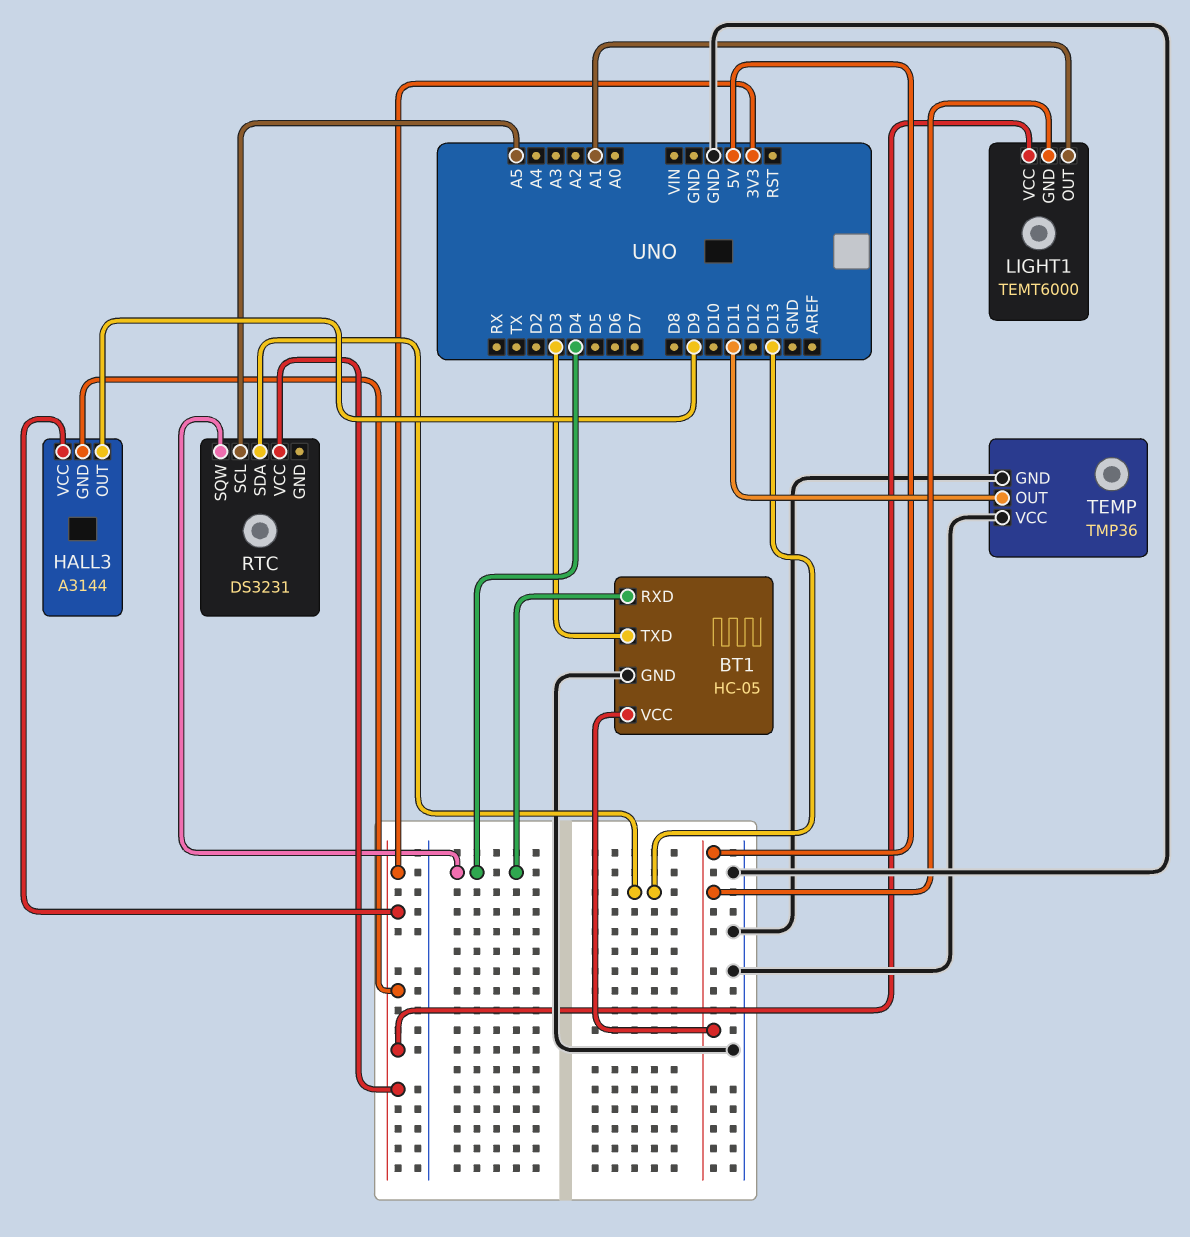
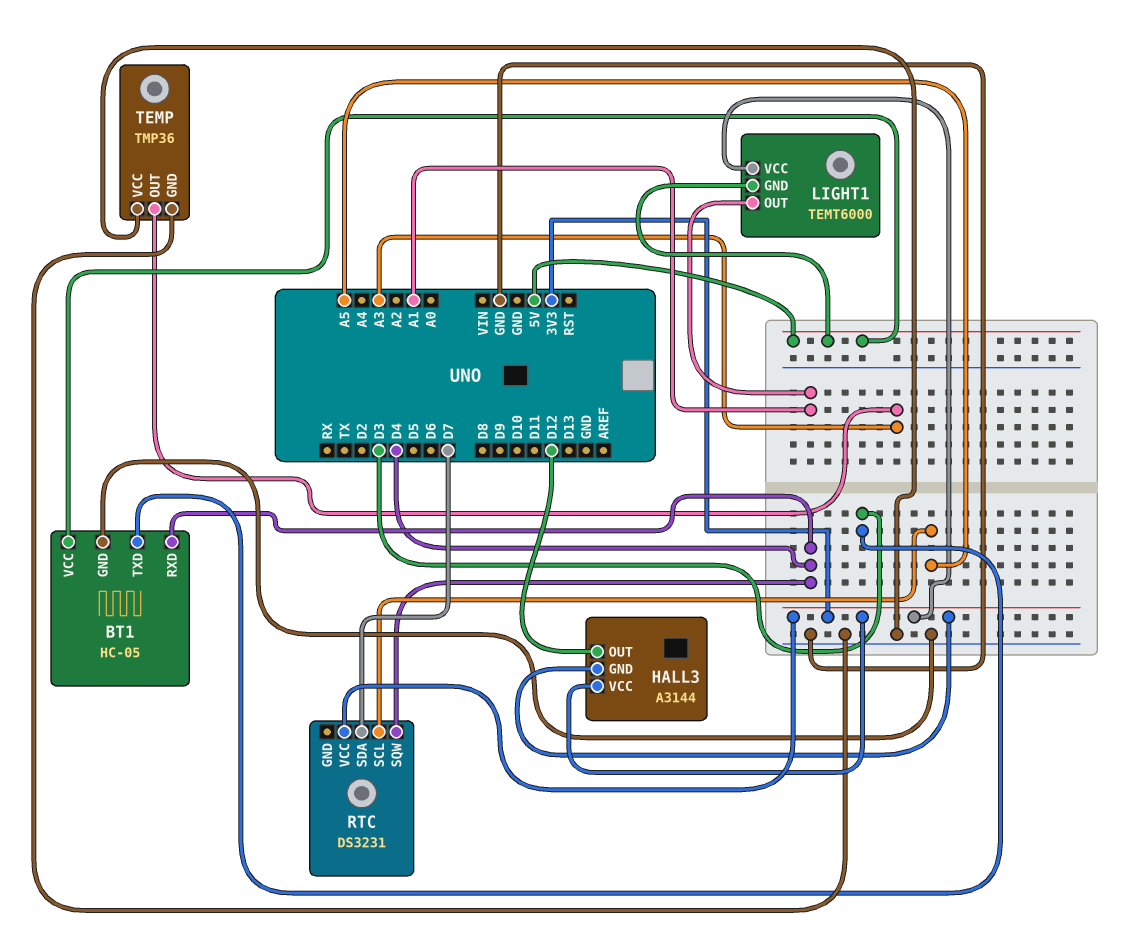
HALL3 pin OUT: D9 -> D12
RTC pin SDA: D13 -> D7
TEMP pin OUT: D11 -> A3

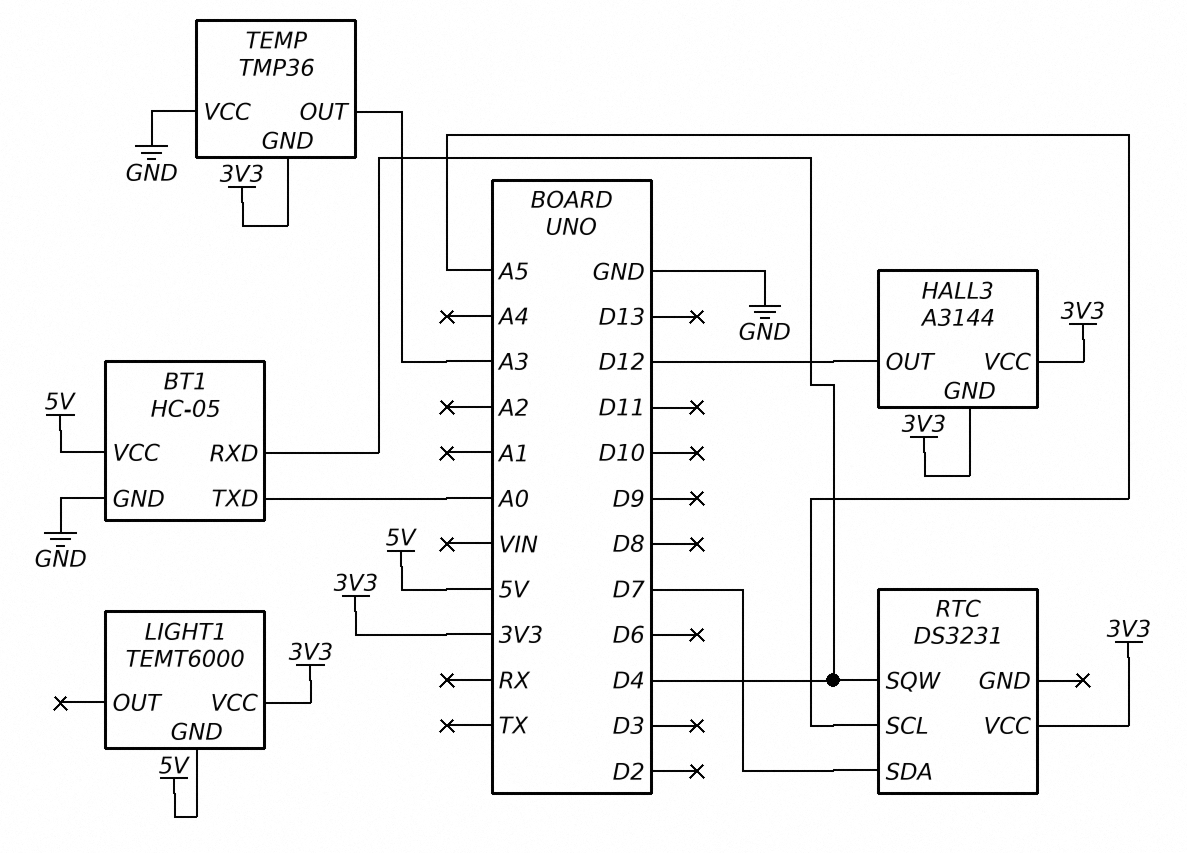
BT1 pin TXD: D3 -> A0
LIGHT1 pin OUT: A1 -> none
TEMP pin GND: GND -> 3V3

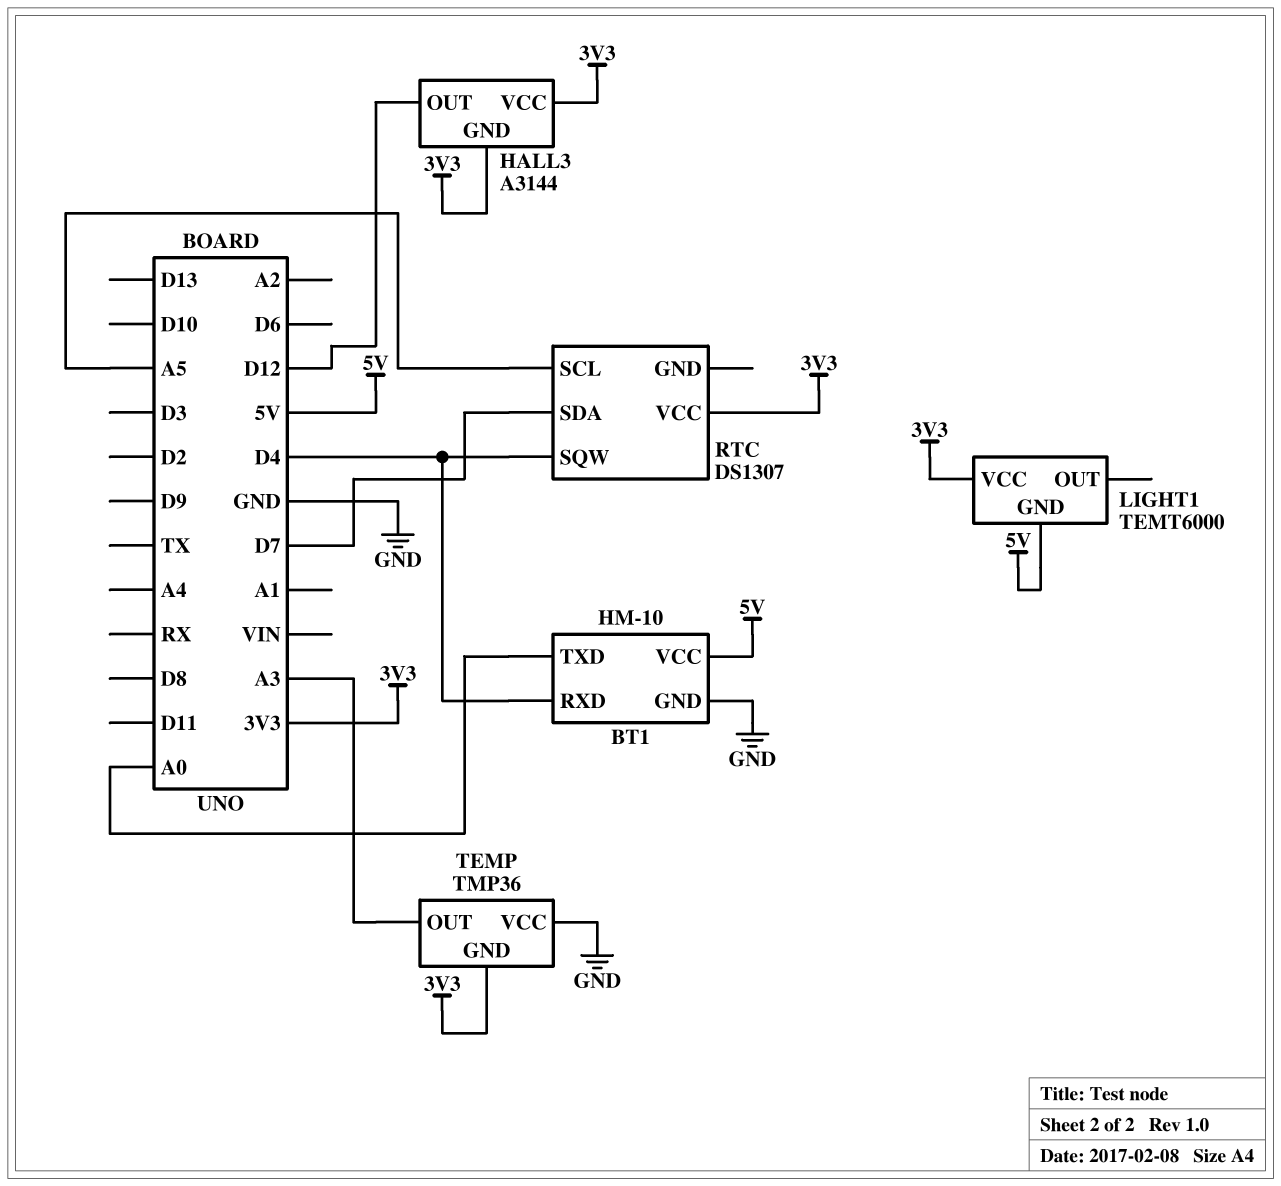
BT1: HC-05 -> HM-10
RTC: DS3231 -> DS1307

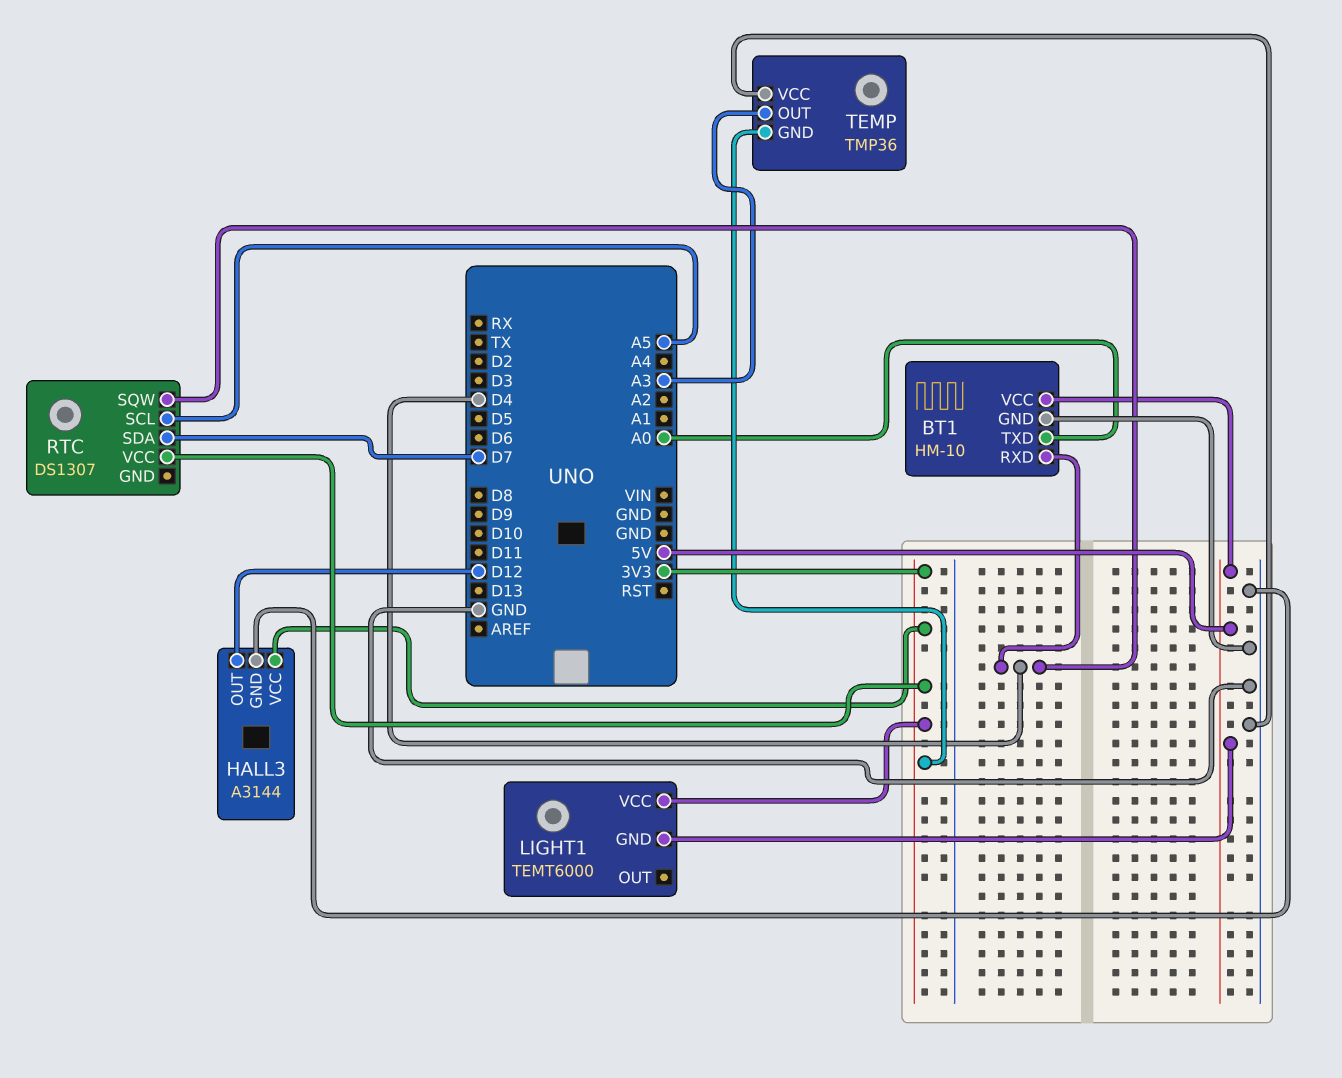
HALL3 pin GND: 3V3 -> GND

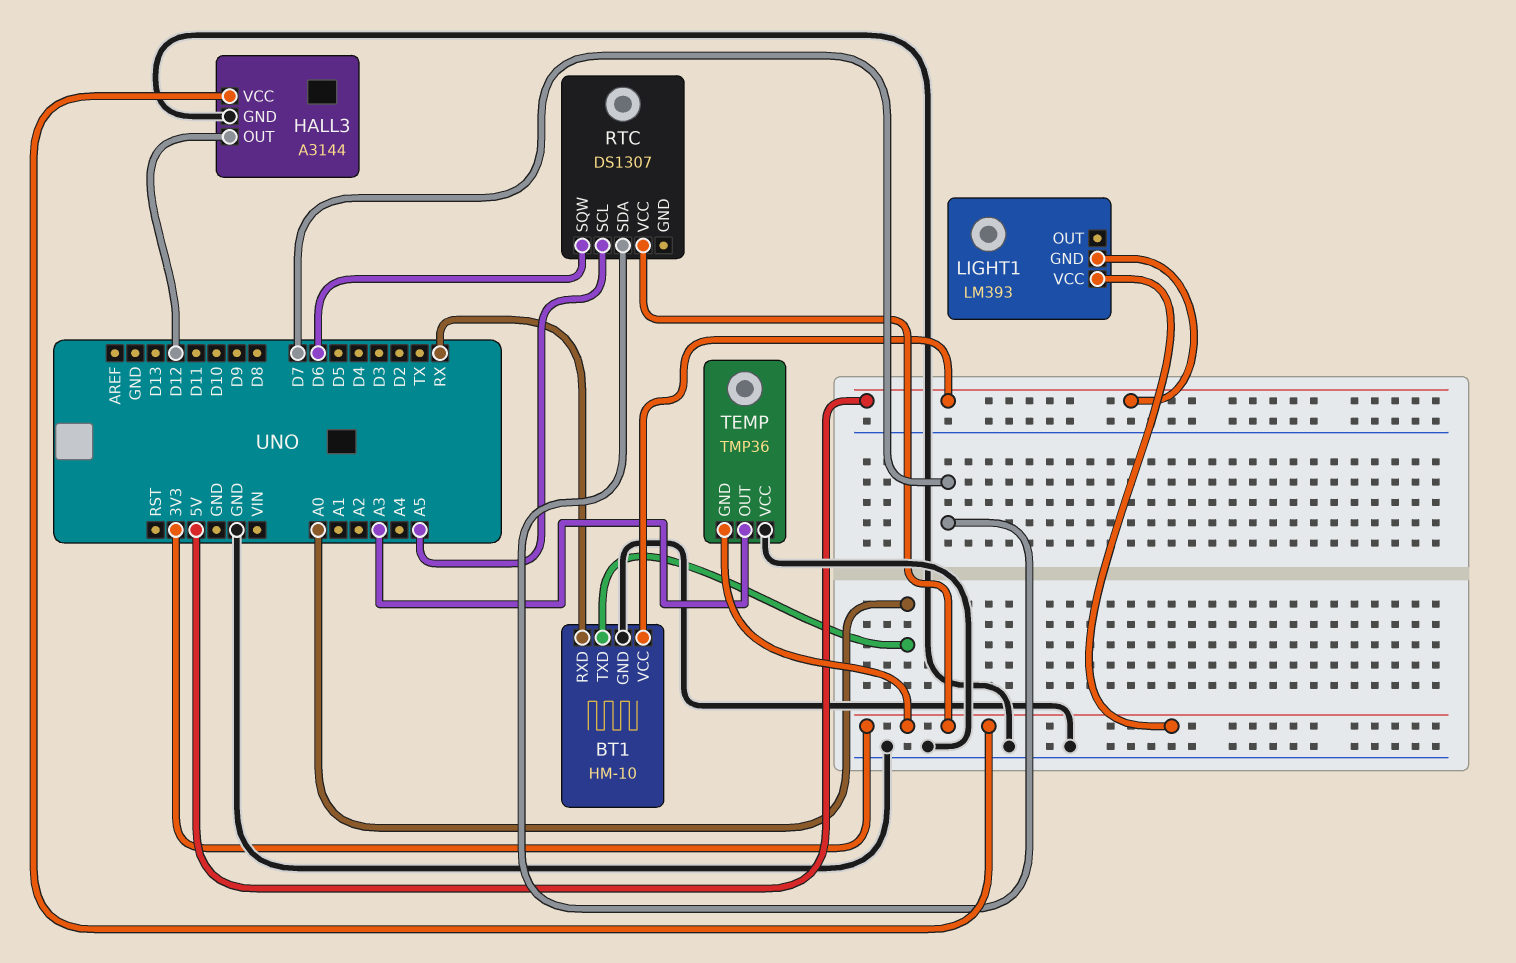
BT1 pin RXD: D4 -> RX
LIGHT1: TEMT6000 -> LM393
RTC pin SQW: D4 -> D6

